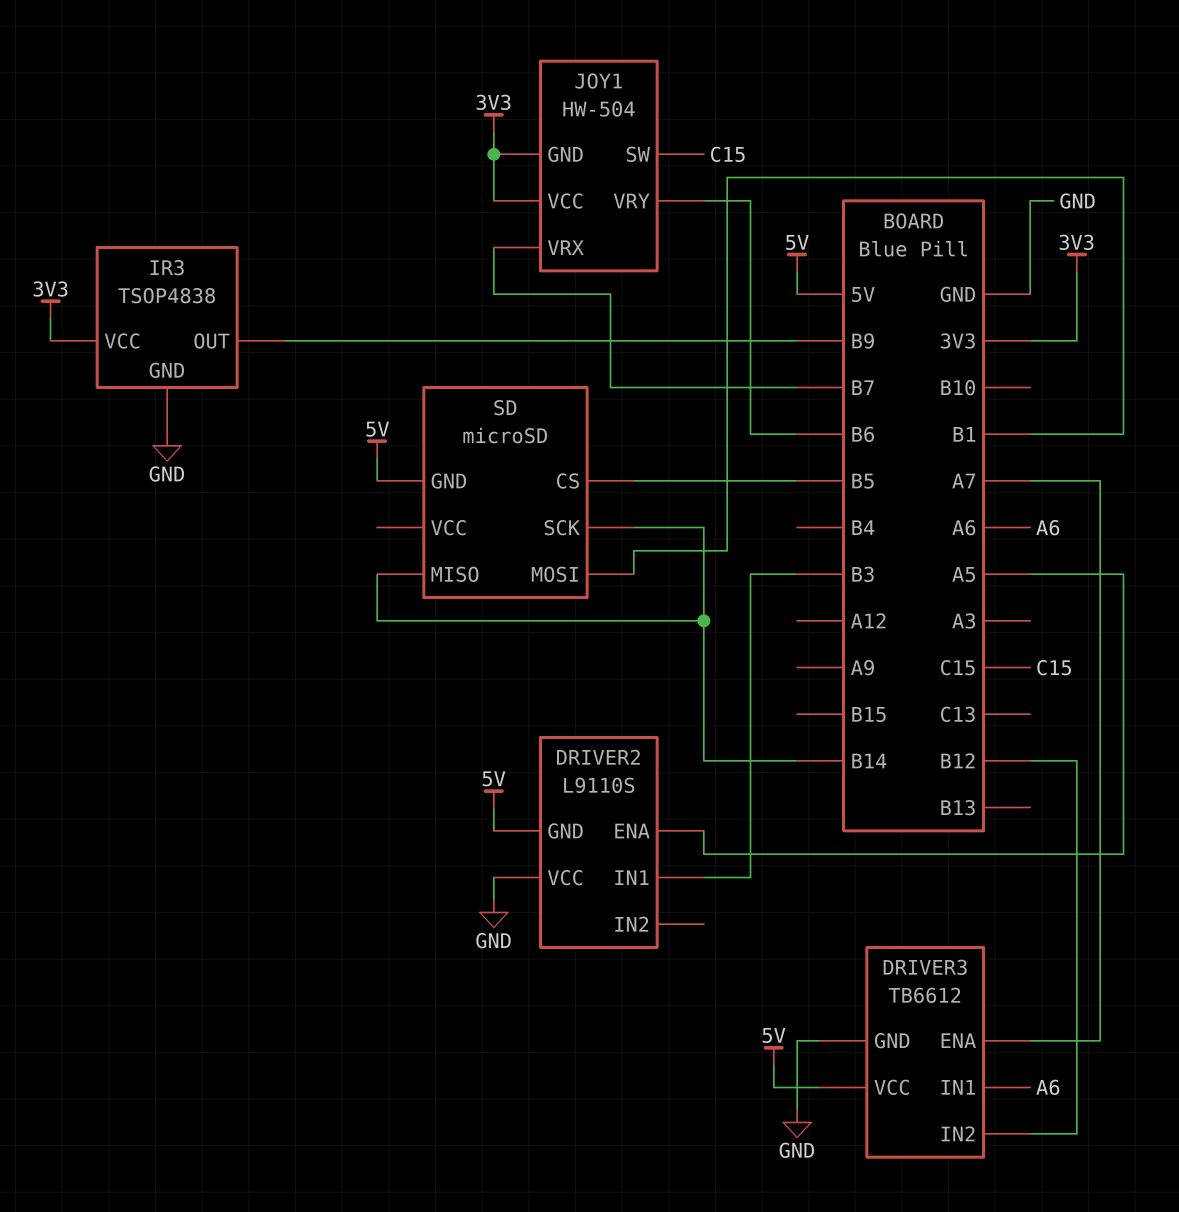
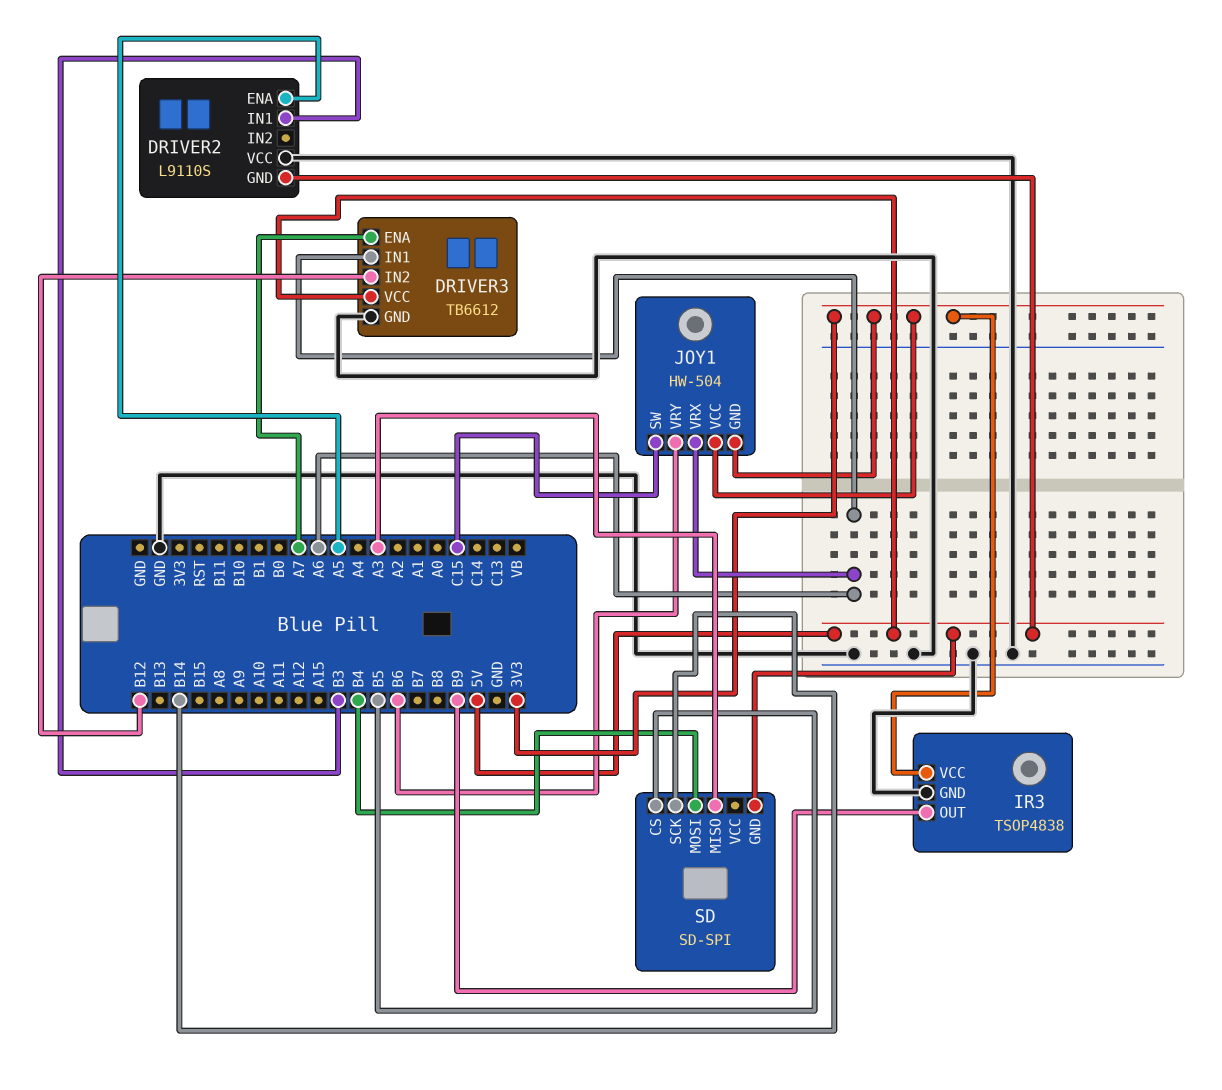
JOY1 pin VRX: B7 -> A6
SD: microSD -> SD-SPI
SD pin MISO: B14 -> A3
SD pin MOSI: B1 -> B4

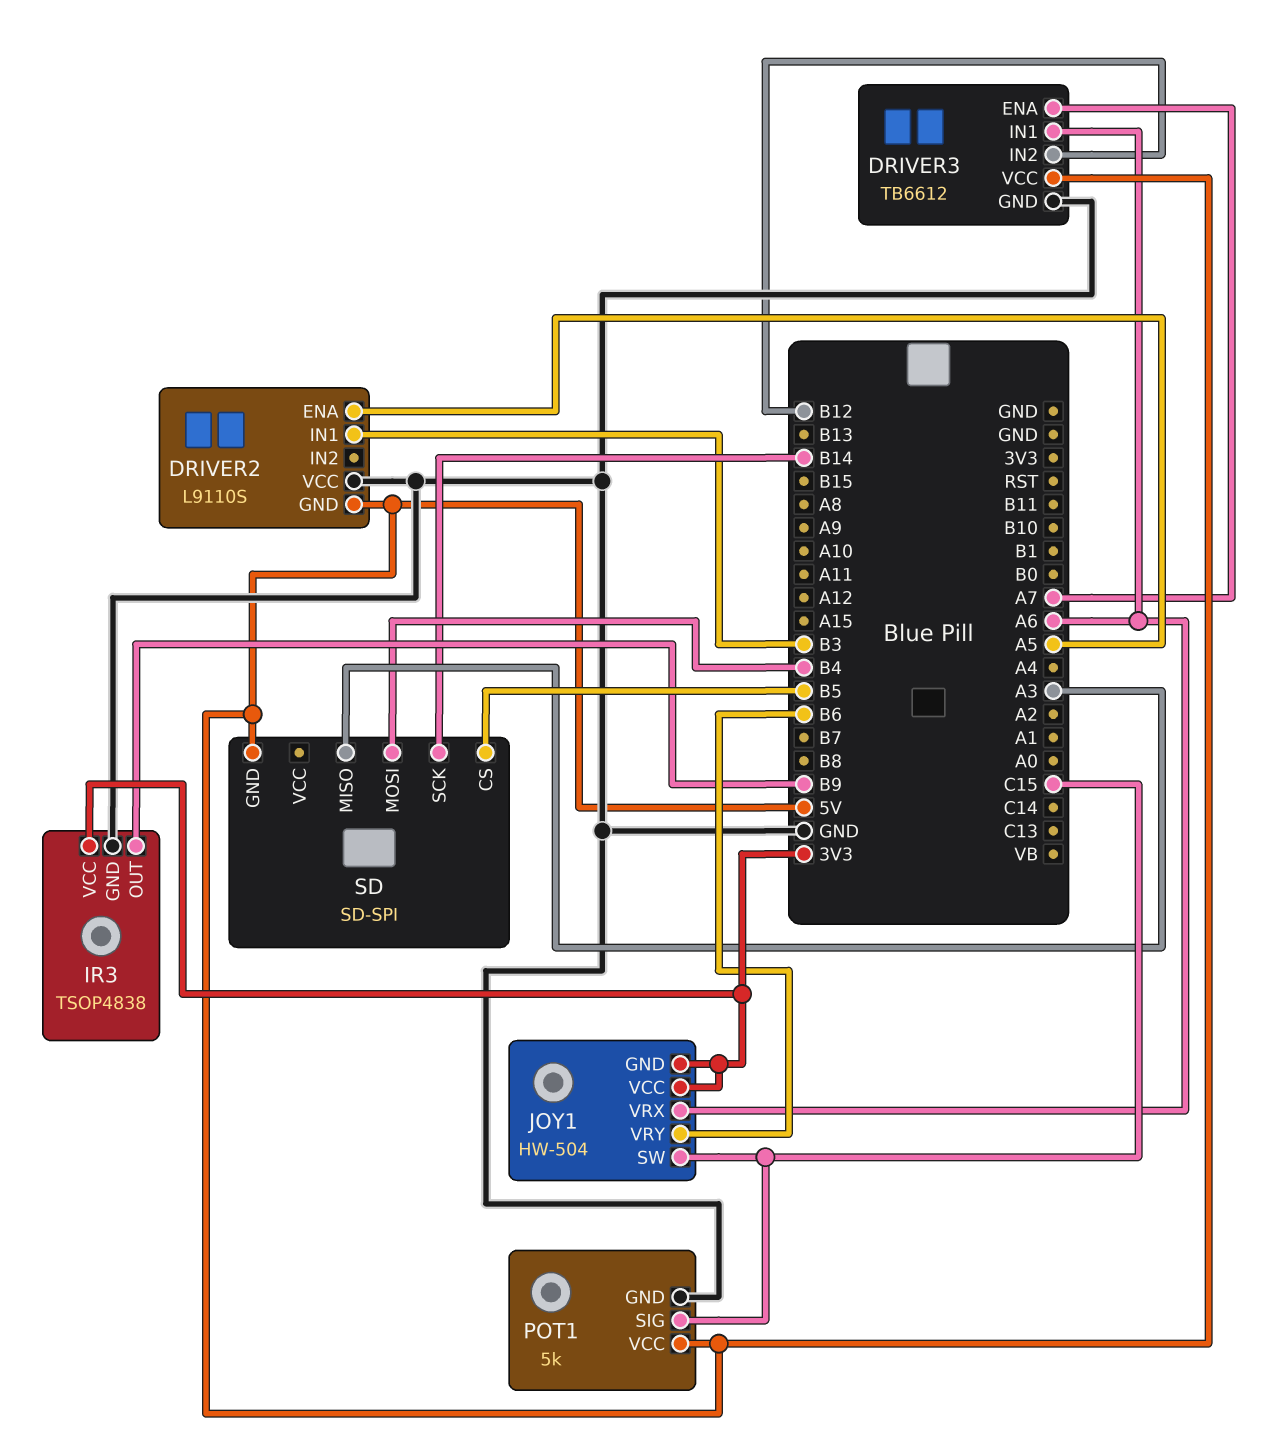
POT1: none -> 5k
POT1 pin GND: none -> GND
POT1 pin SIG: none -> C15
POT1 pin VCC: none -> 5V

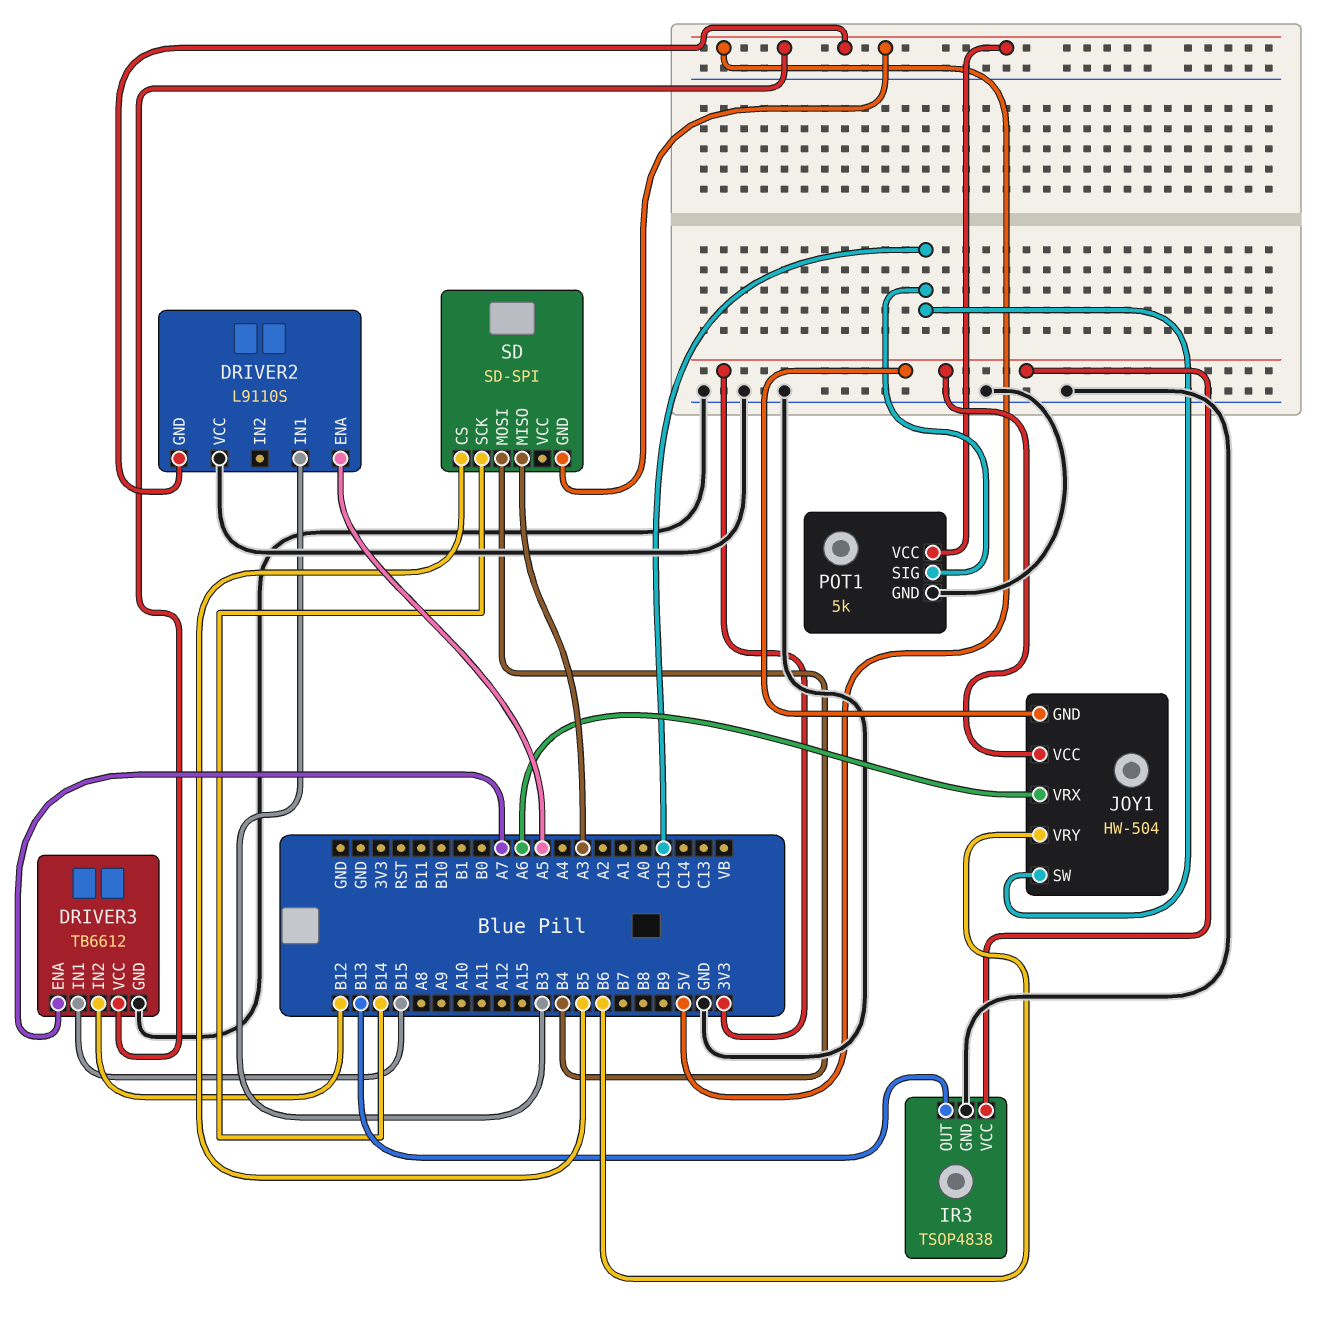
DRIVER3 pin IN1: A6 -> B15
IR3 pin OUT: B9 -> B13

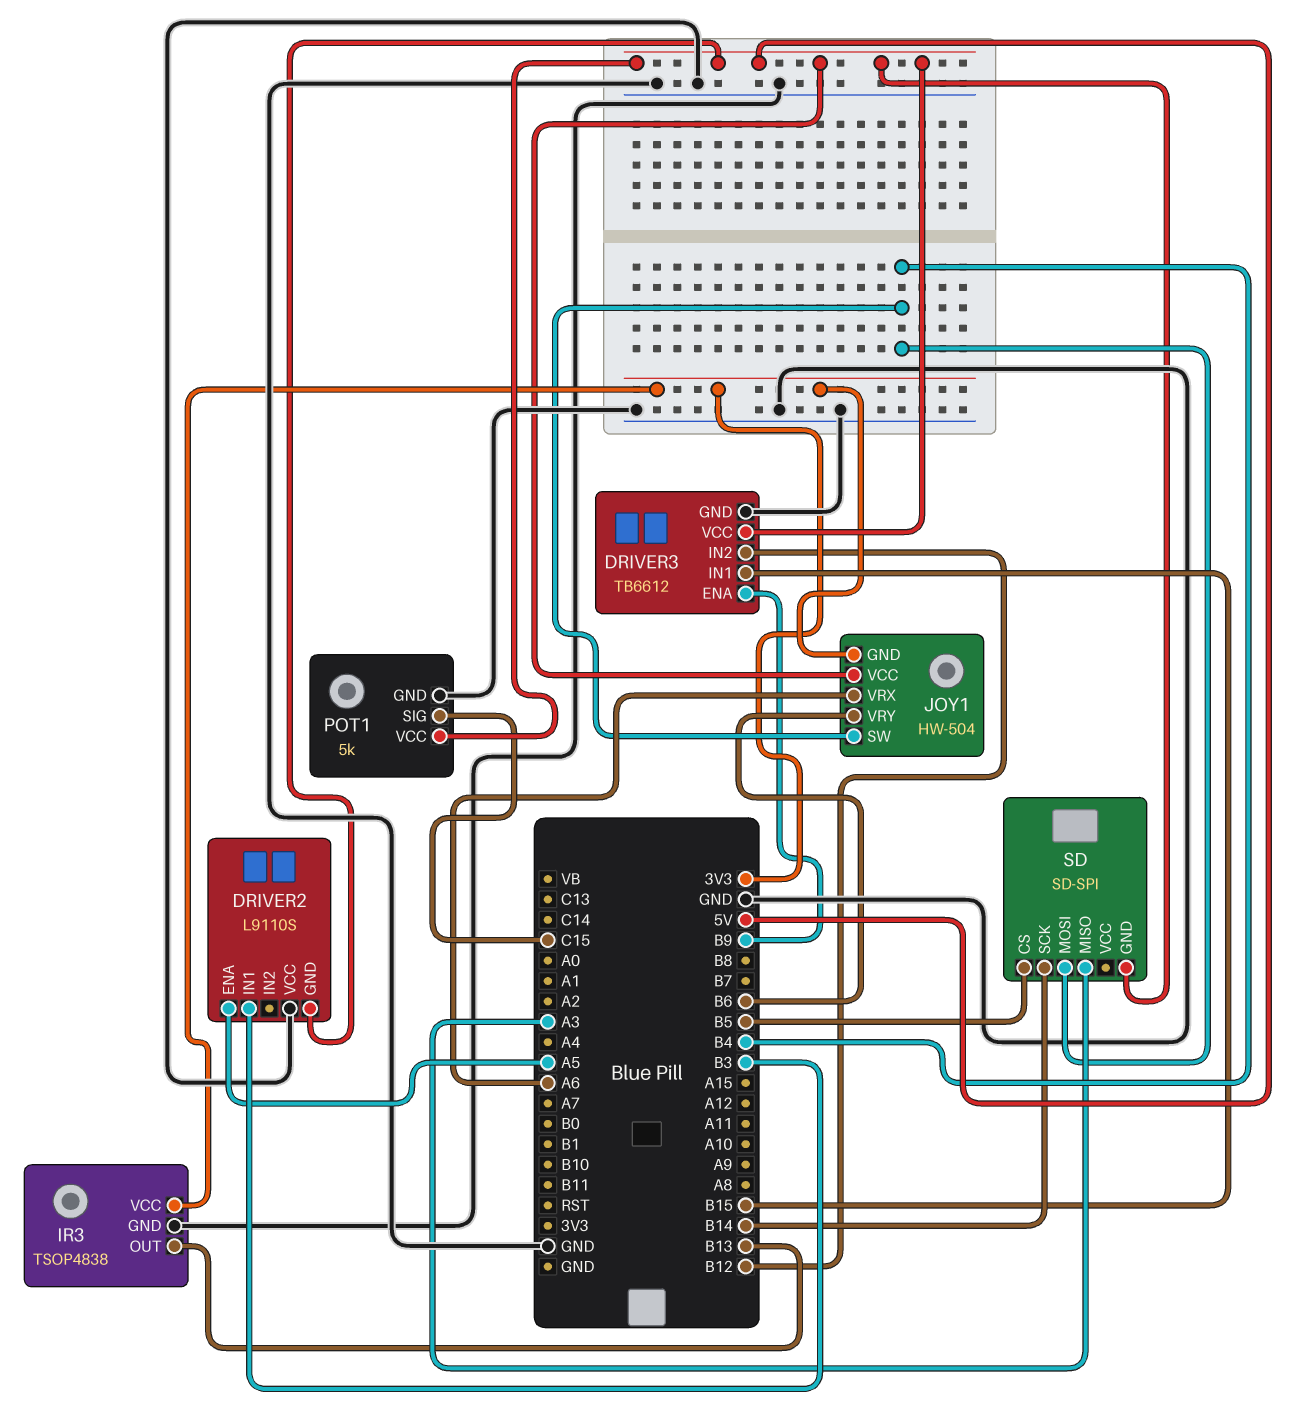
DRIVER3 pin ENA: A7 -> B9
JOY1 pin SW: C15 -> B4
JOY1 pin VCC: 3V3 -> 5V

